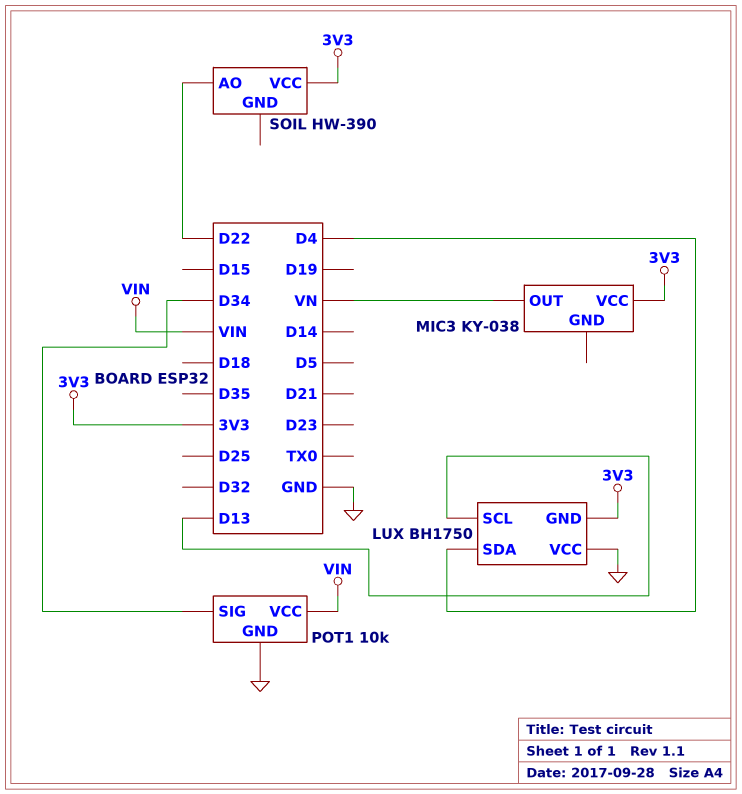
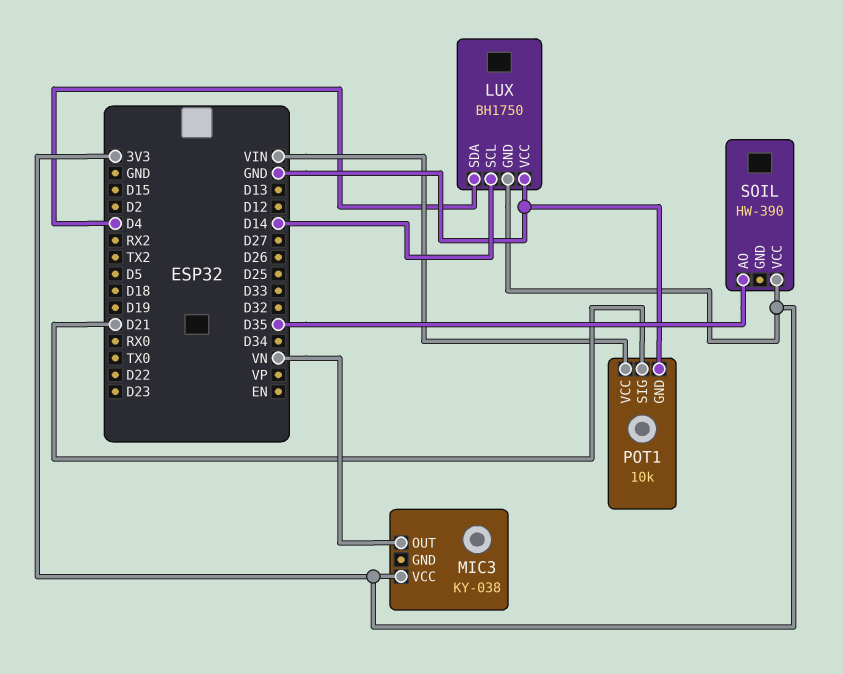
LUX pin SCL: D13 -> D14
POT1 pin SIG: D34 -> D21
SOIL pin AO: D22 -> D35

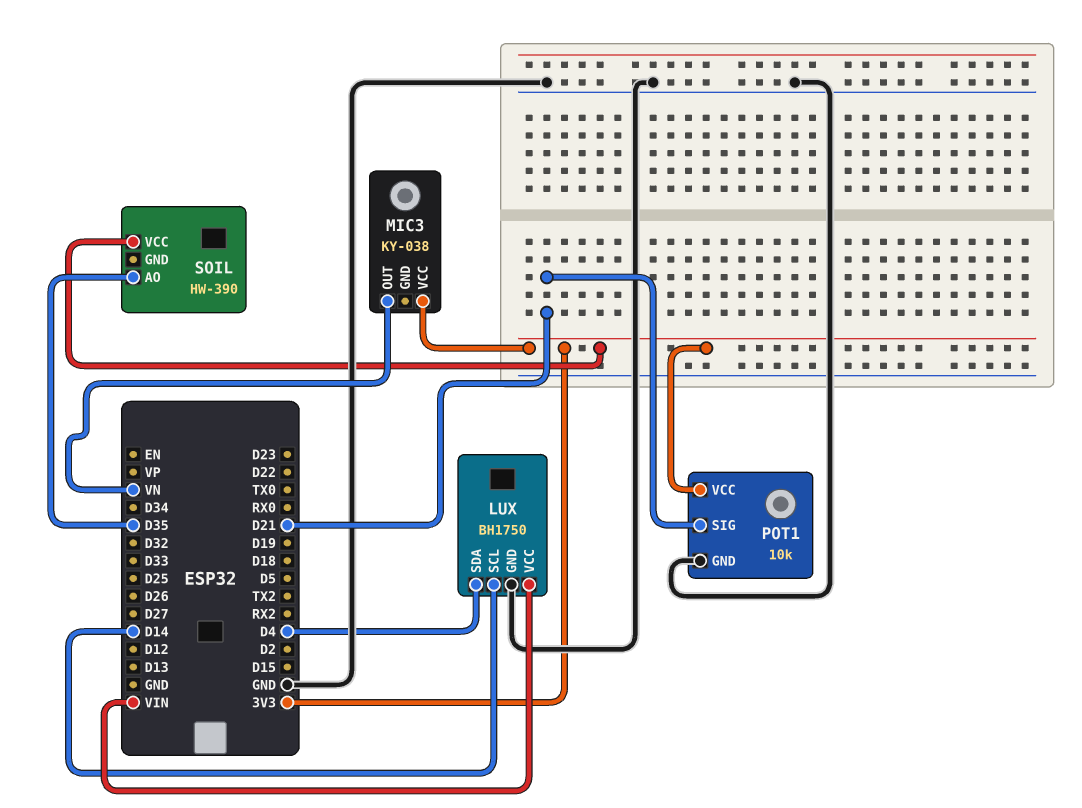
LUX pin GND: 3V3 -> GND
LUX pin VCC: GND -> VIN
POT1 pin VCC: VIN -> 3V3

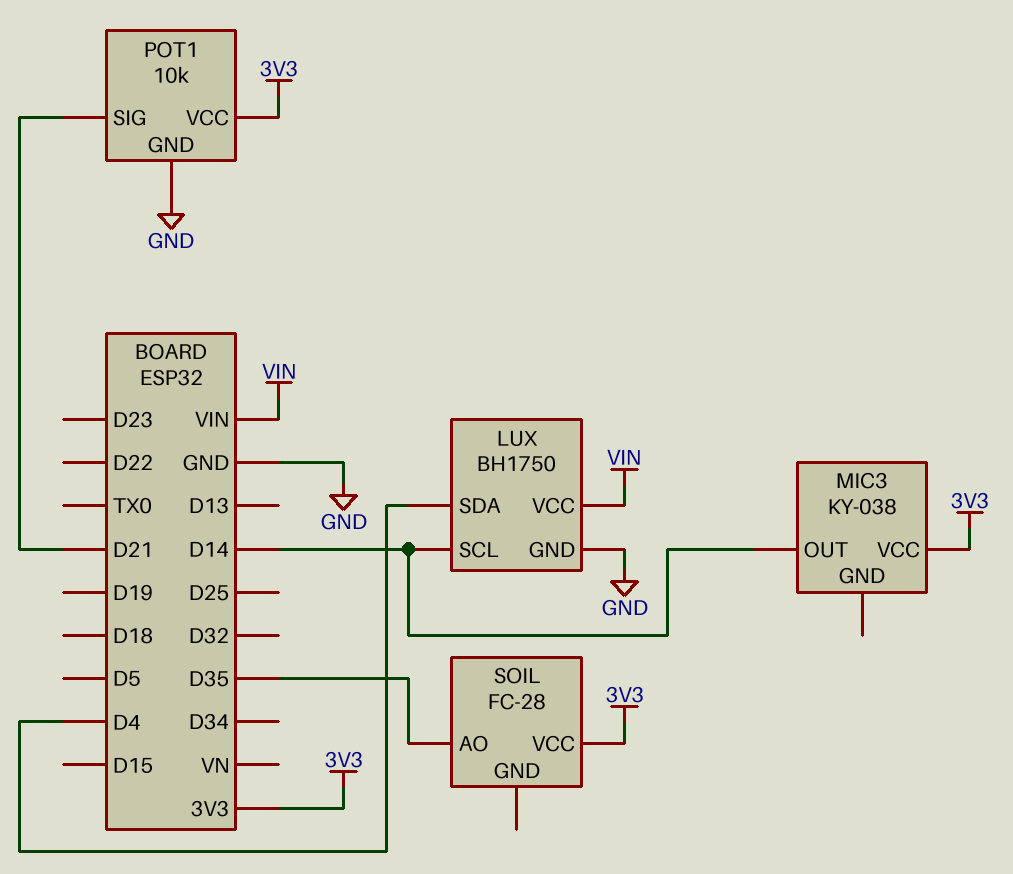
MIC3 pin OUT: VN -> D14
SOIL: HW-390 -> FC-28

